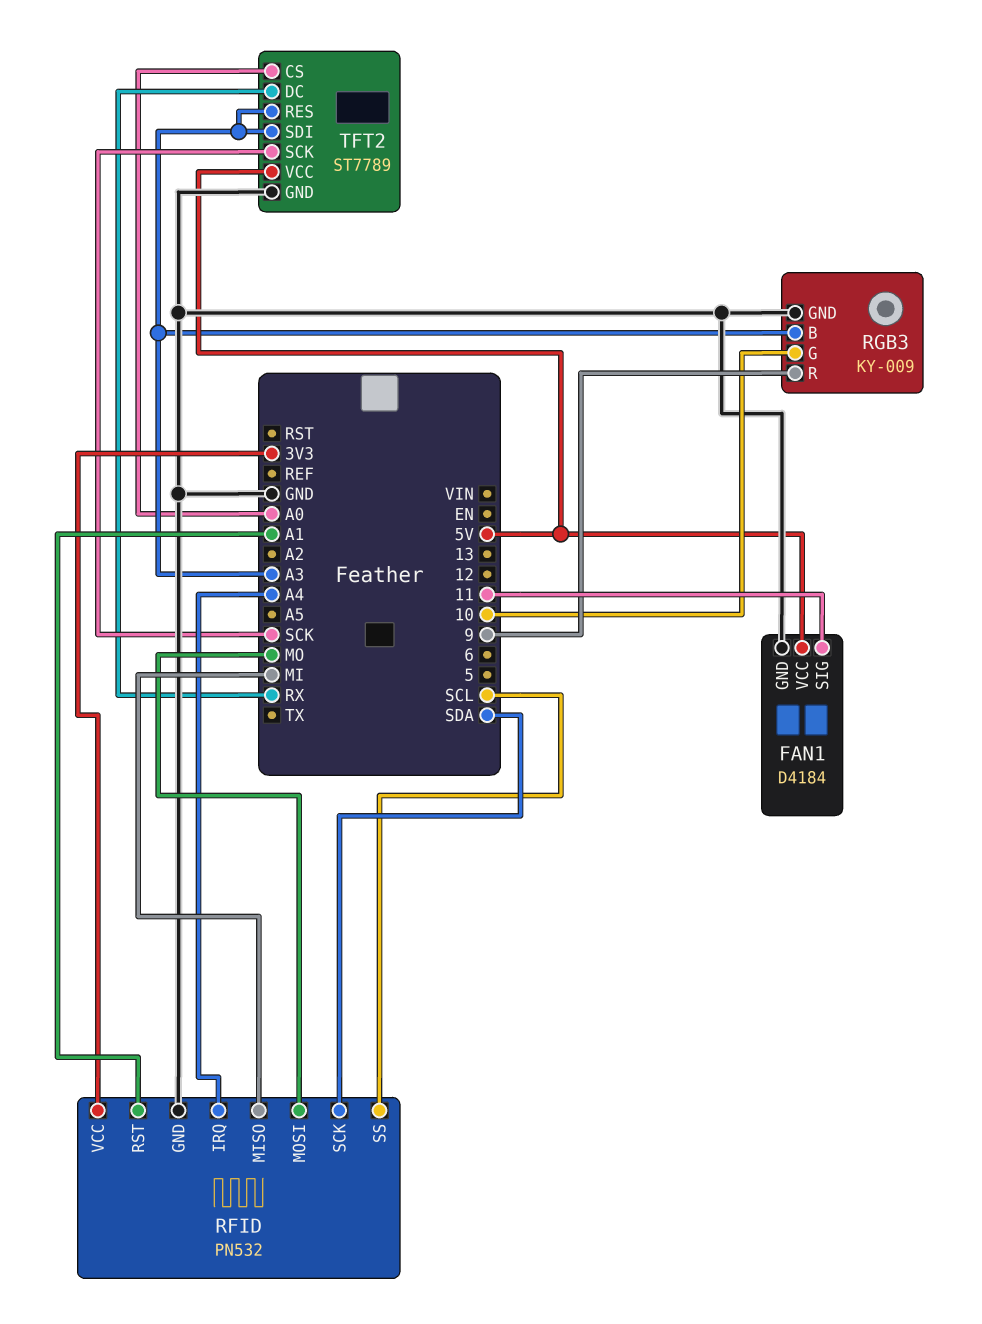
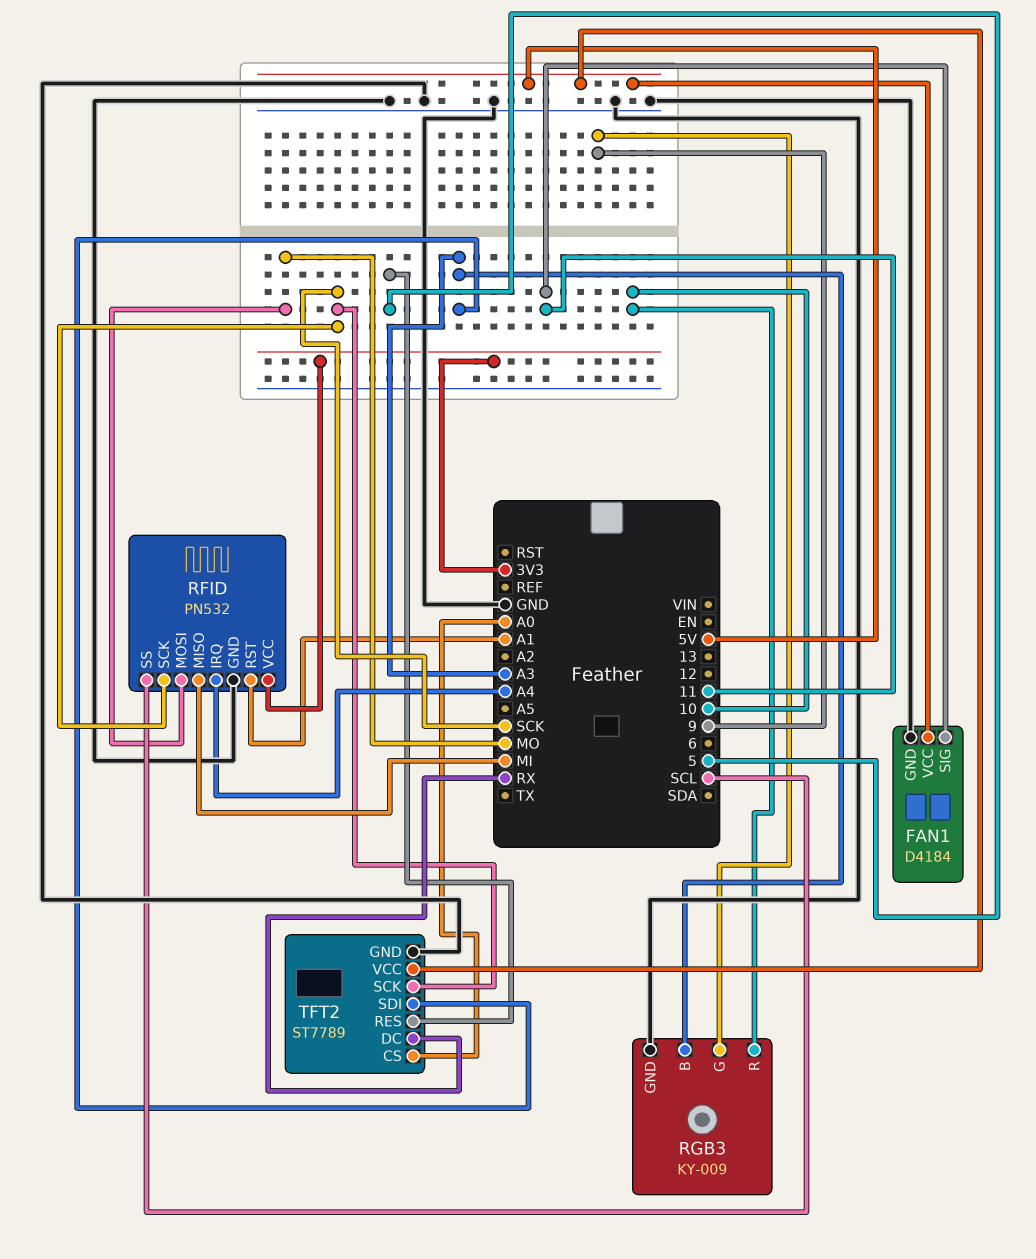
RFID pin SCK: SDA -> SCK
RGB3 pin G: 10 -> 9
RGB3 pin R: 9 -> 10
TFT2 pin RES: A3 -> 5

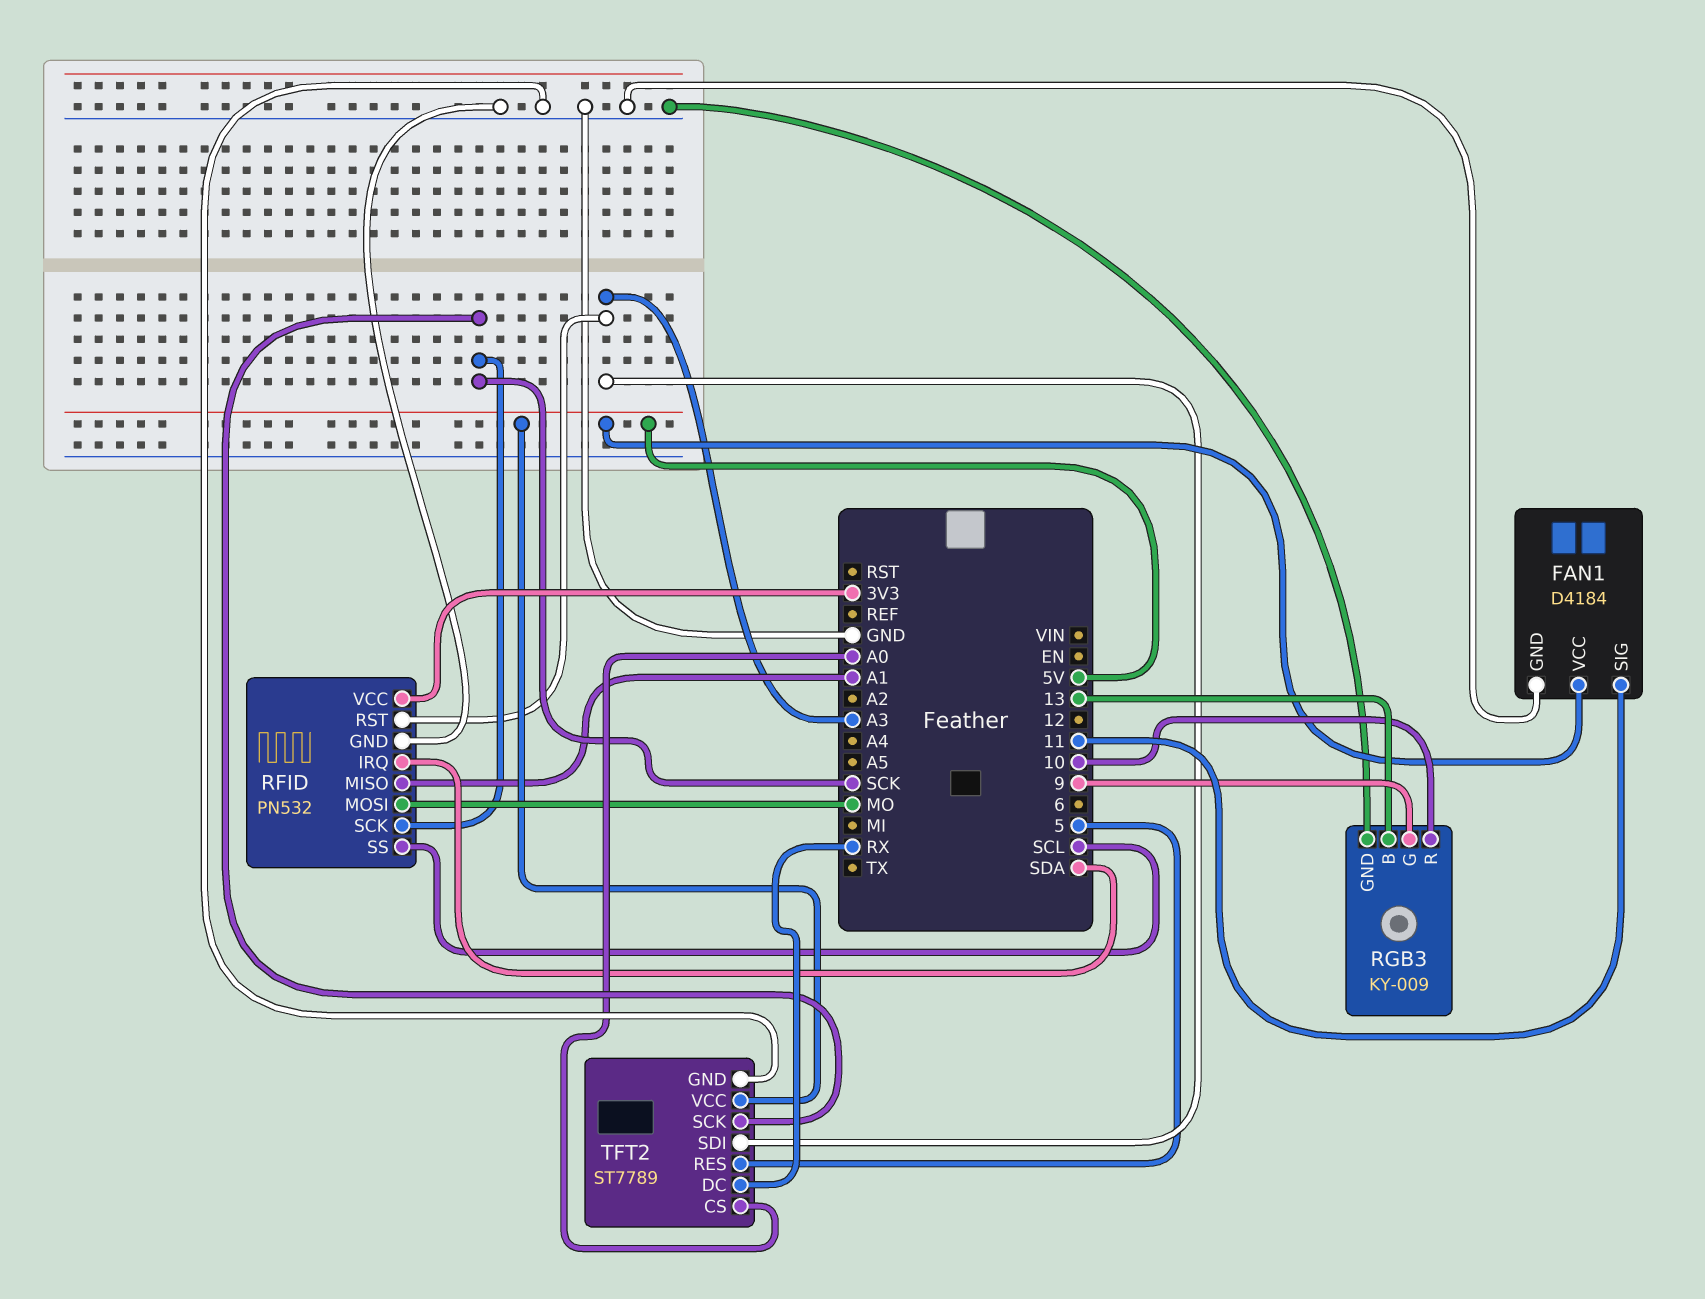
RFID pin IRQ: A4 -> SDA
RFID pin MISO: MI -> A1
RFID pin RST: A1 -> A3
RGB3 pin B: A3 -> 13

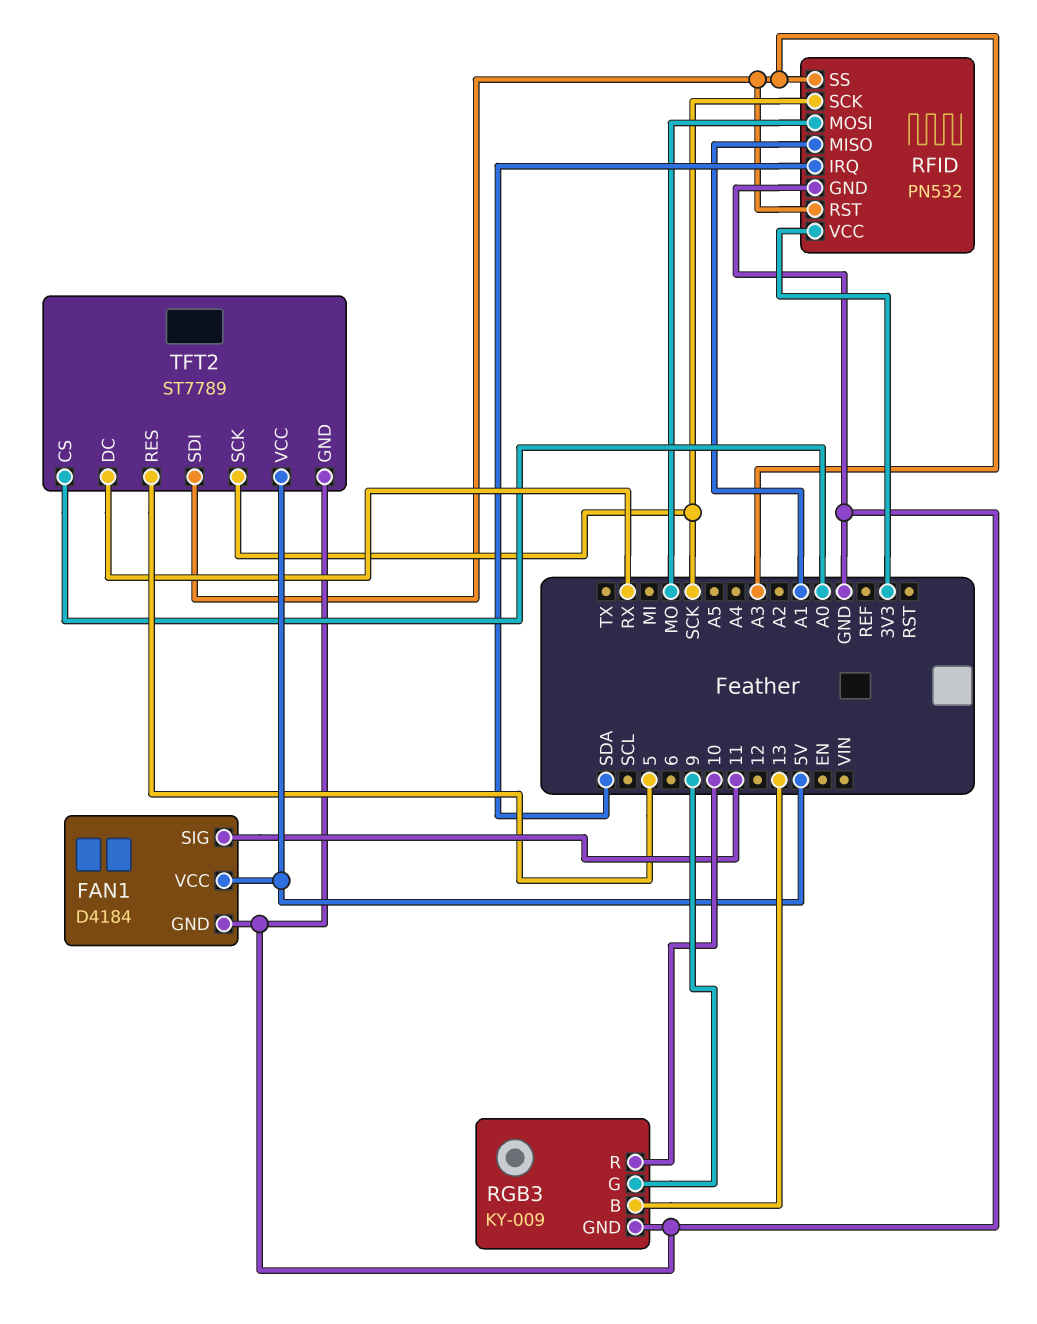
RFID pin SS: SCL -> A3

